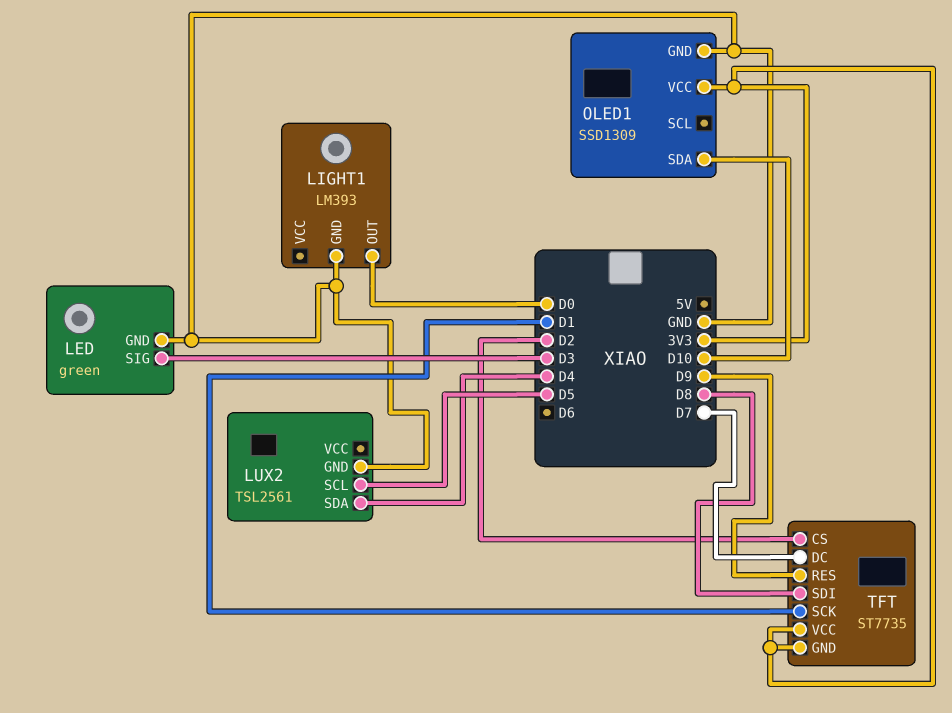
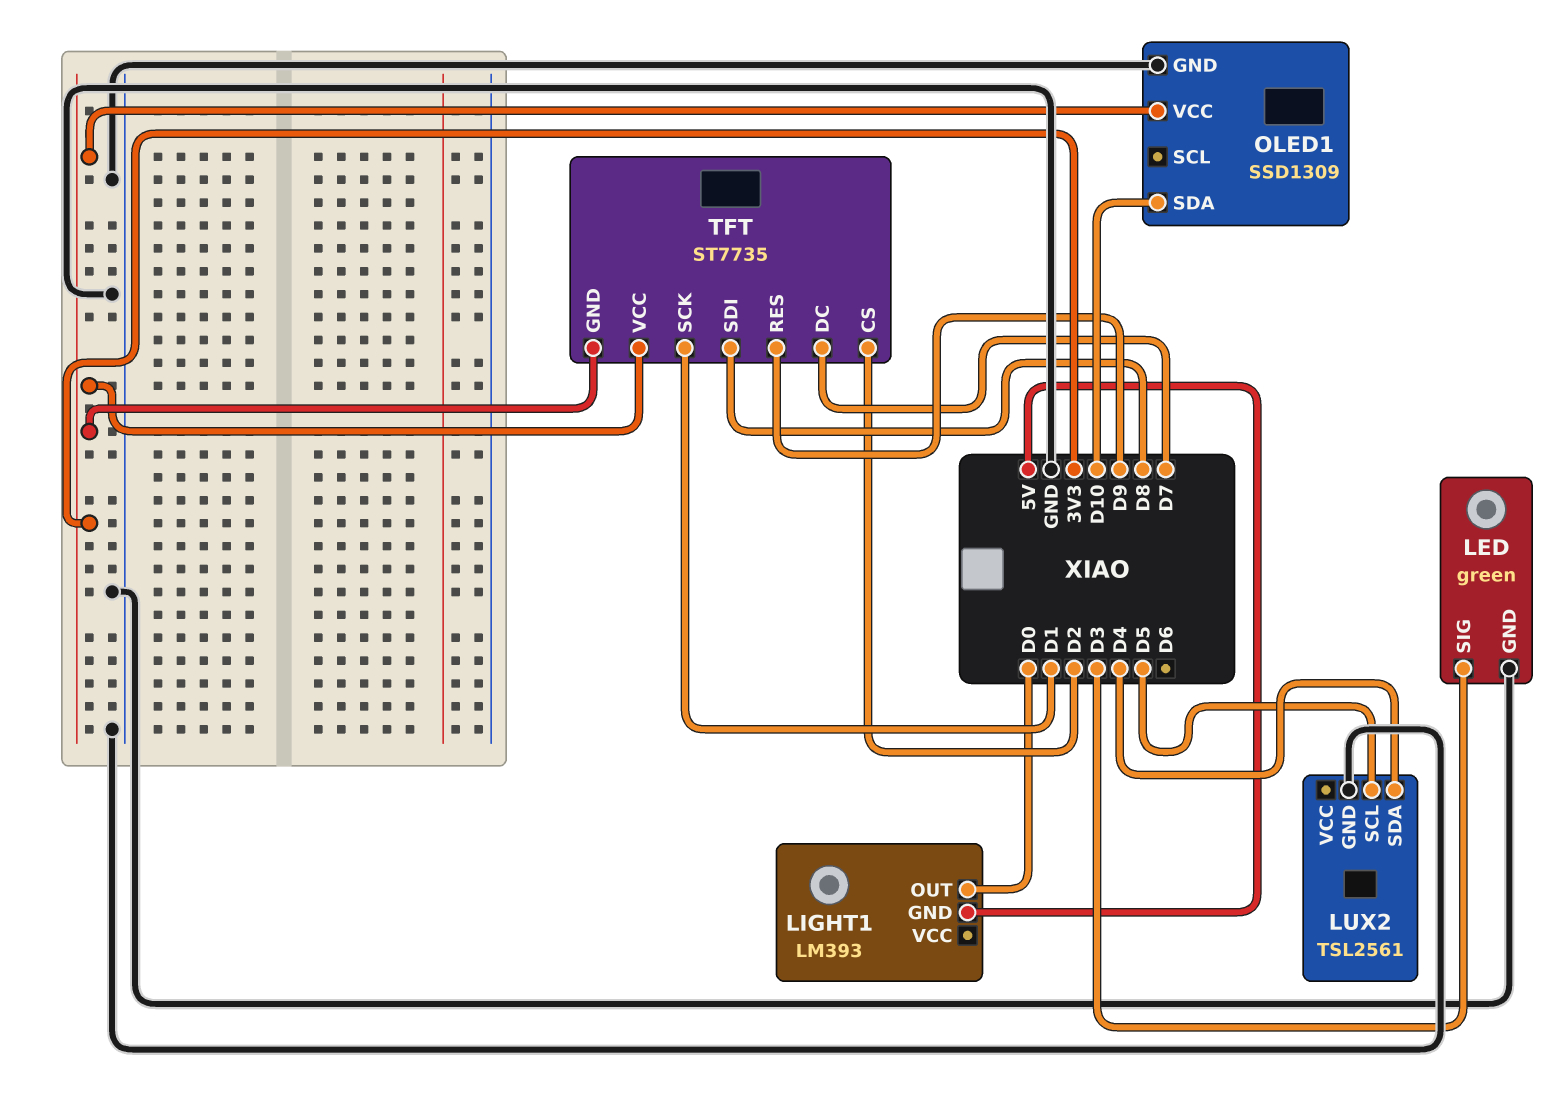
LIGHT1 pin GND: GND -> 5V

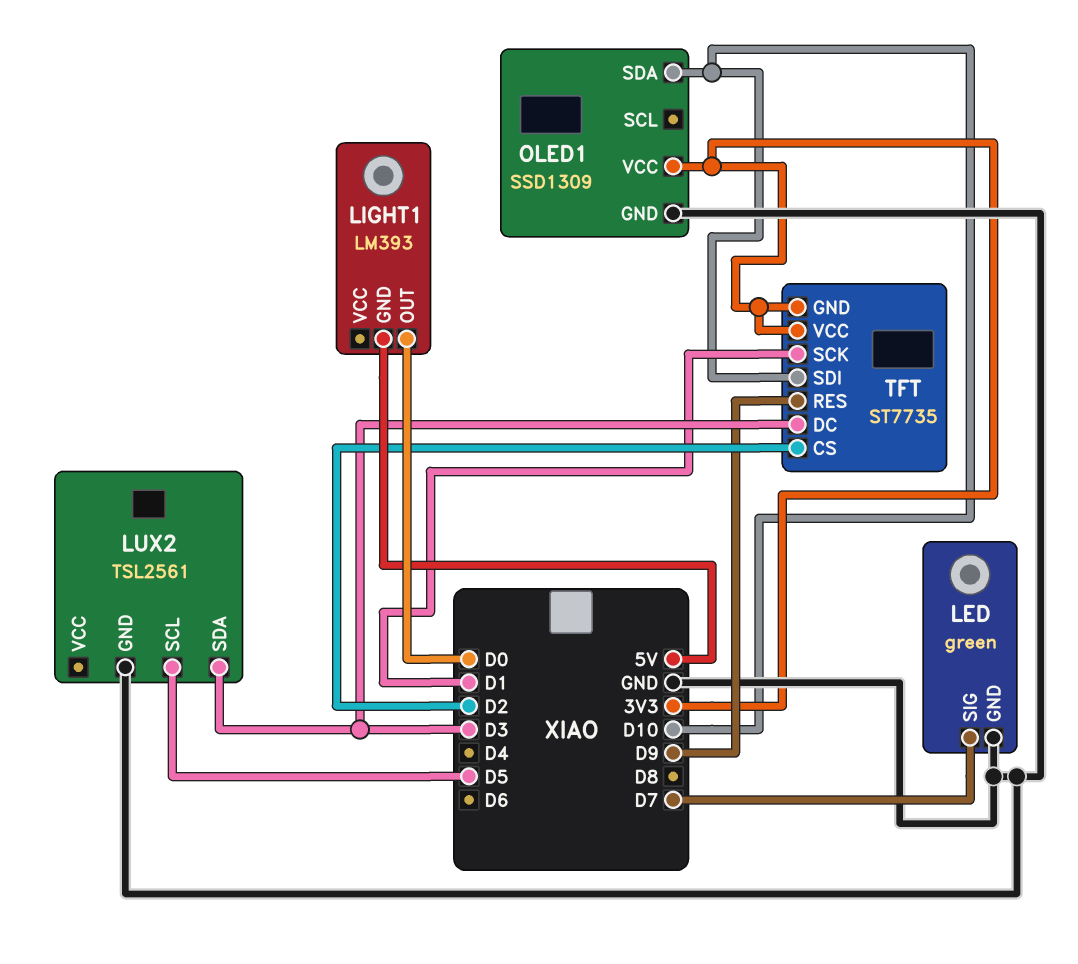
LED pin SIG: D3 -> D7
LUX2 pin SDA: D4 -> D3
TFT pin DC: D7 -> D3
TFT pin SDI: D8 -> D10

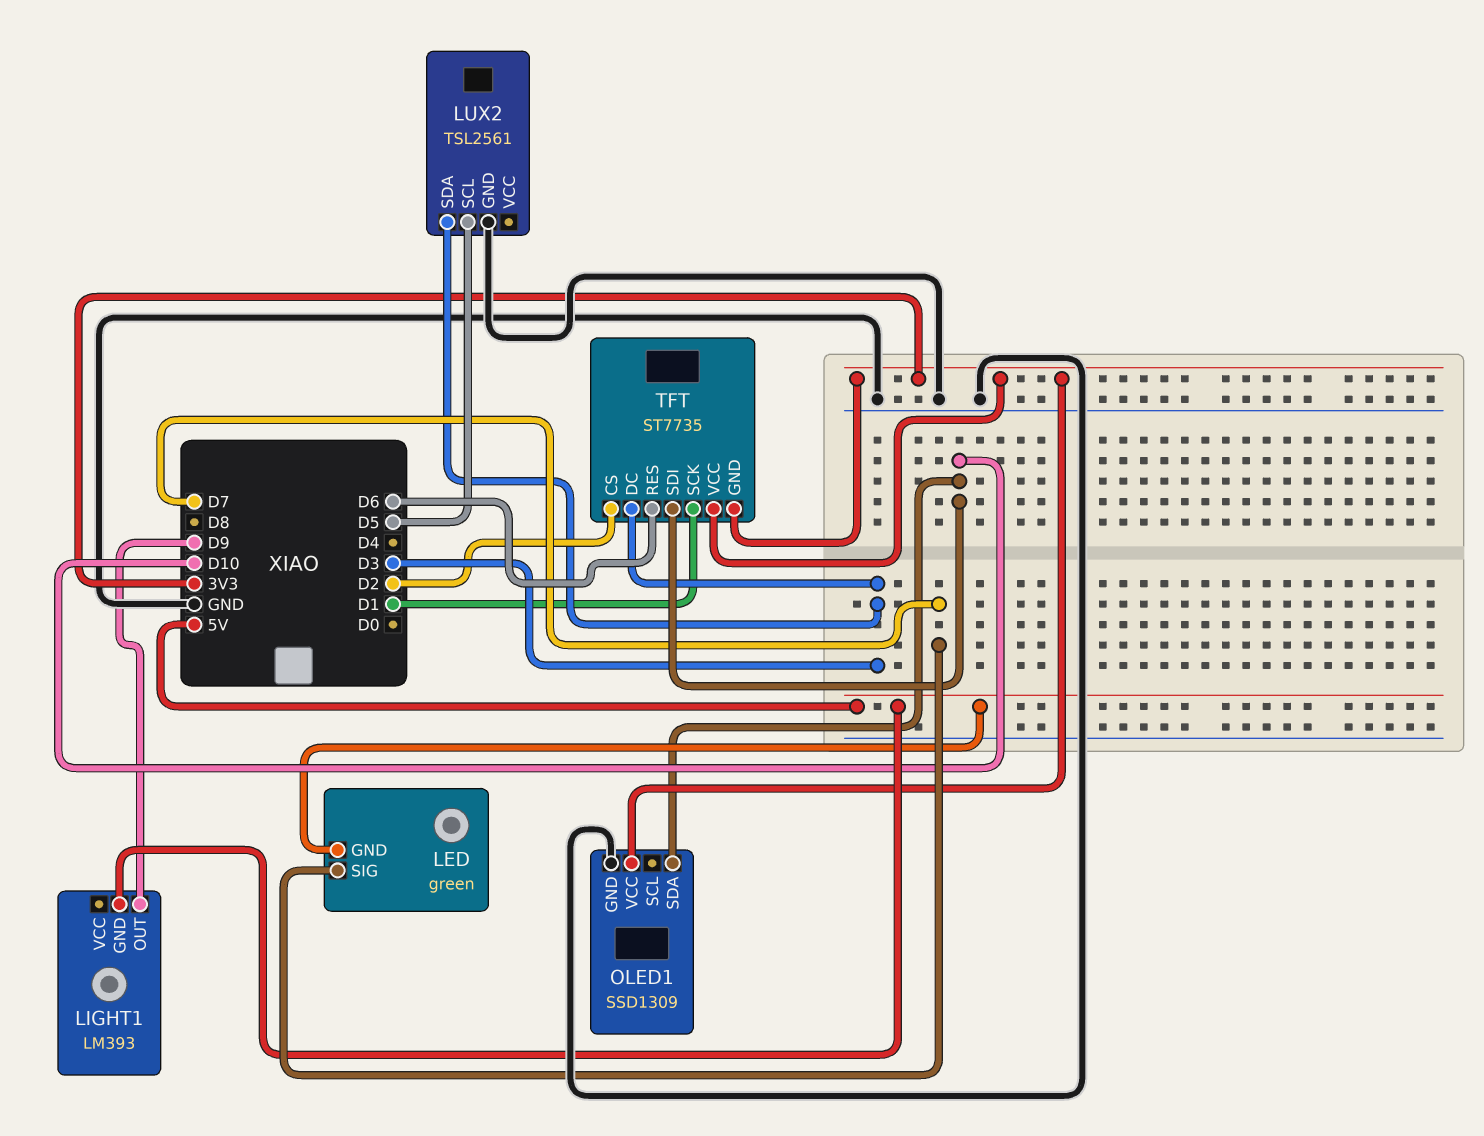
LED pin GND: GND -> 5V
LIGHT1 pin OUT: D0 -> D9
TFT pin RES: D9 -> D6

